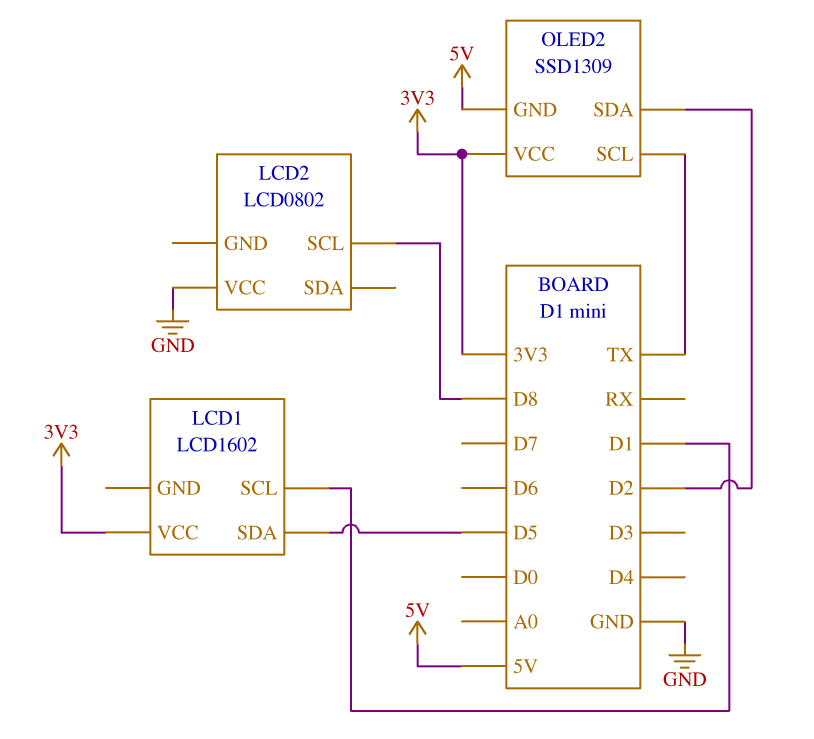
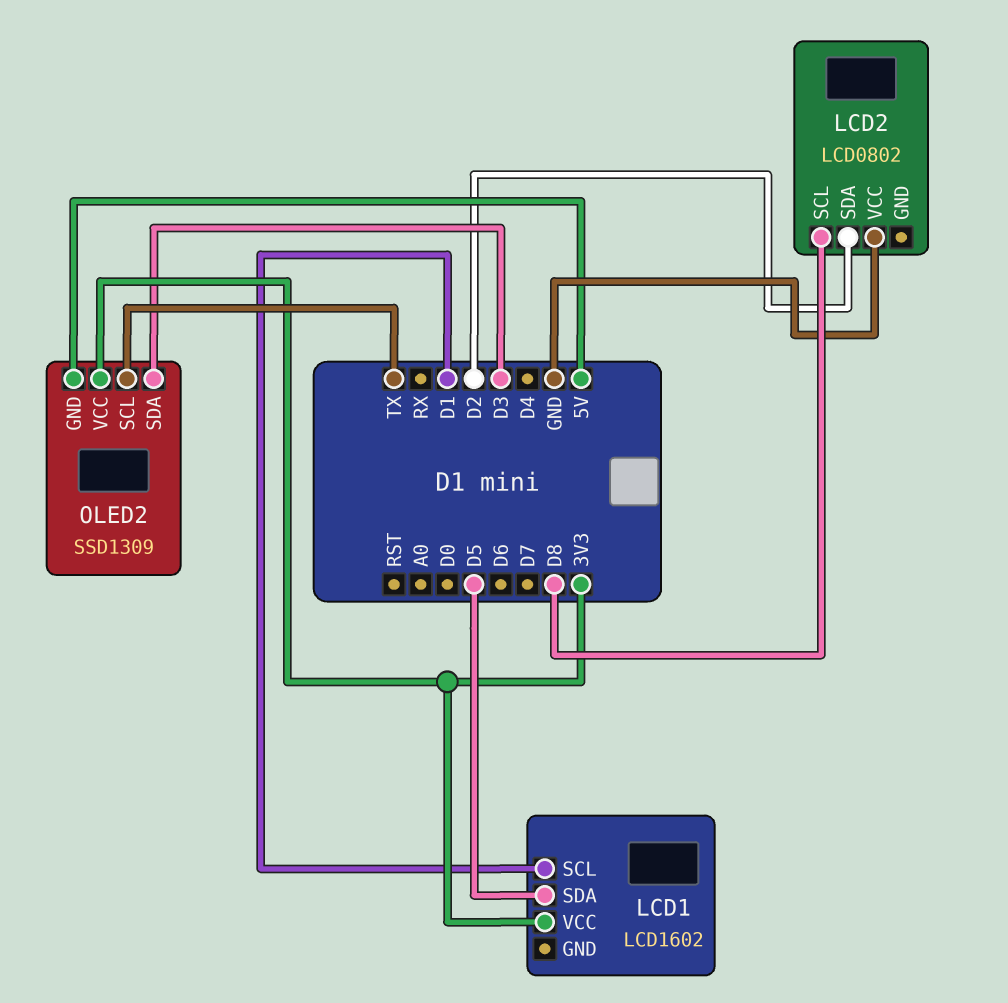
LCD2 pin SDA: none -> D2
OLED2 pin SDA: D2 -> D3

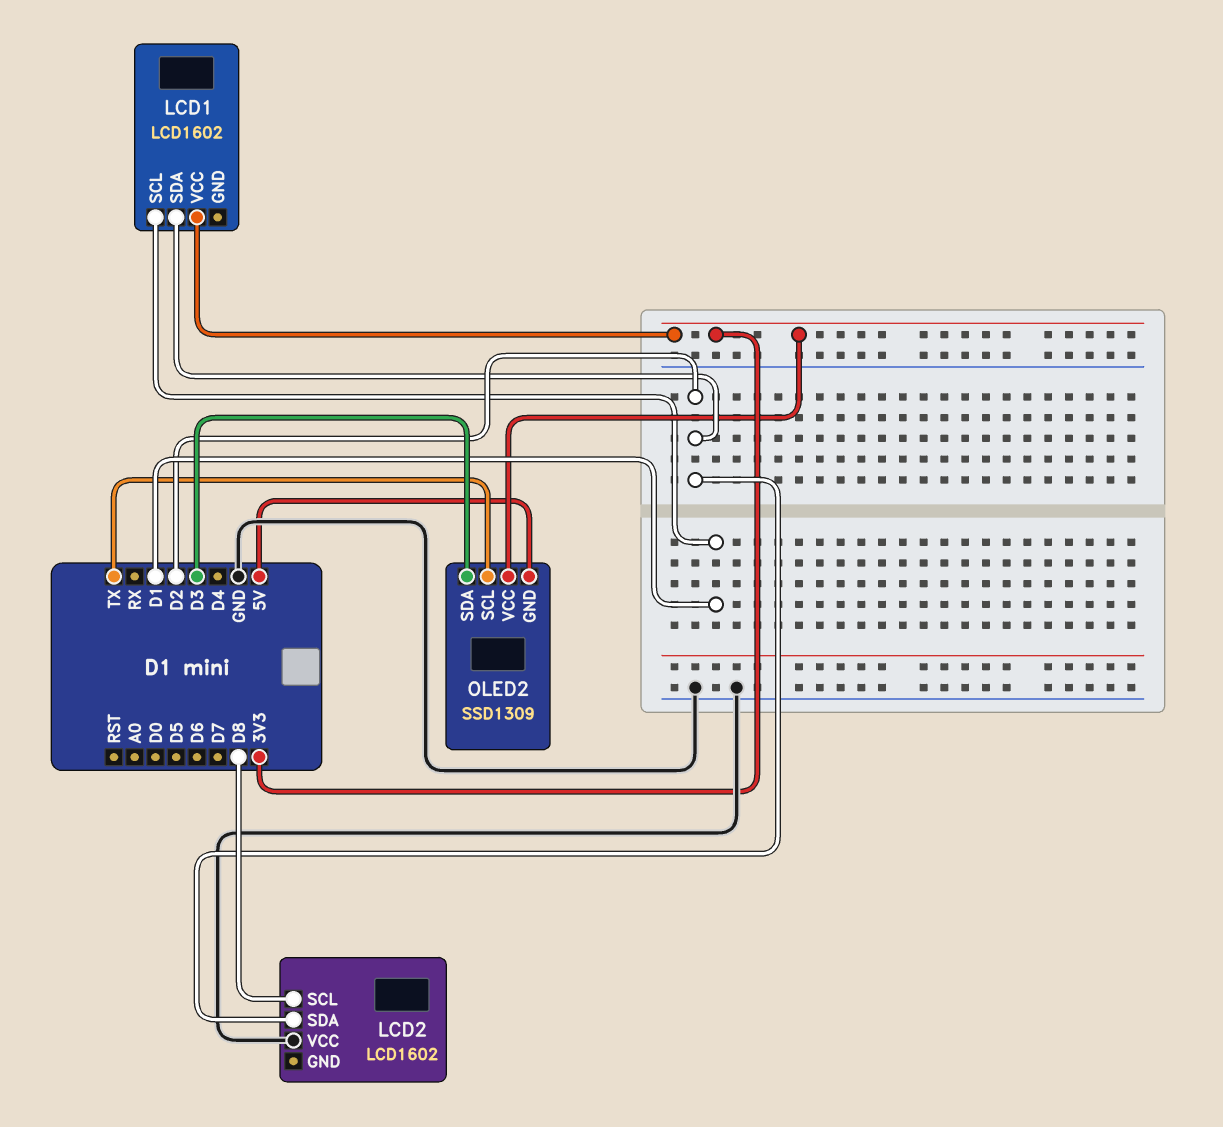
LCD1 pin SDA: D5 -> D2
LCD2: LCD0802 -> LCD1602

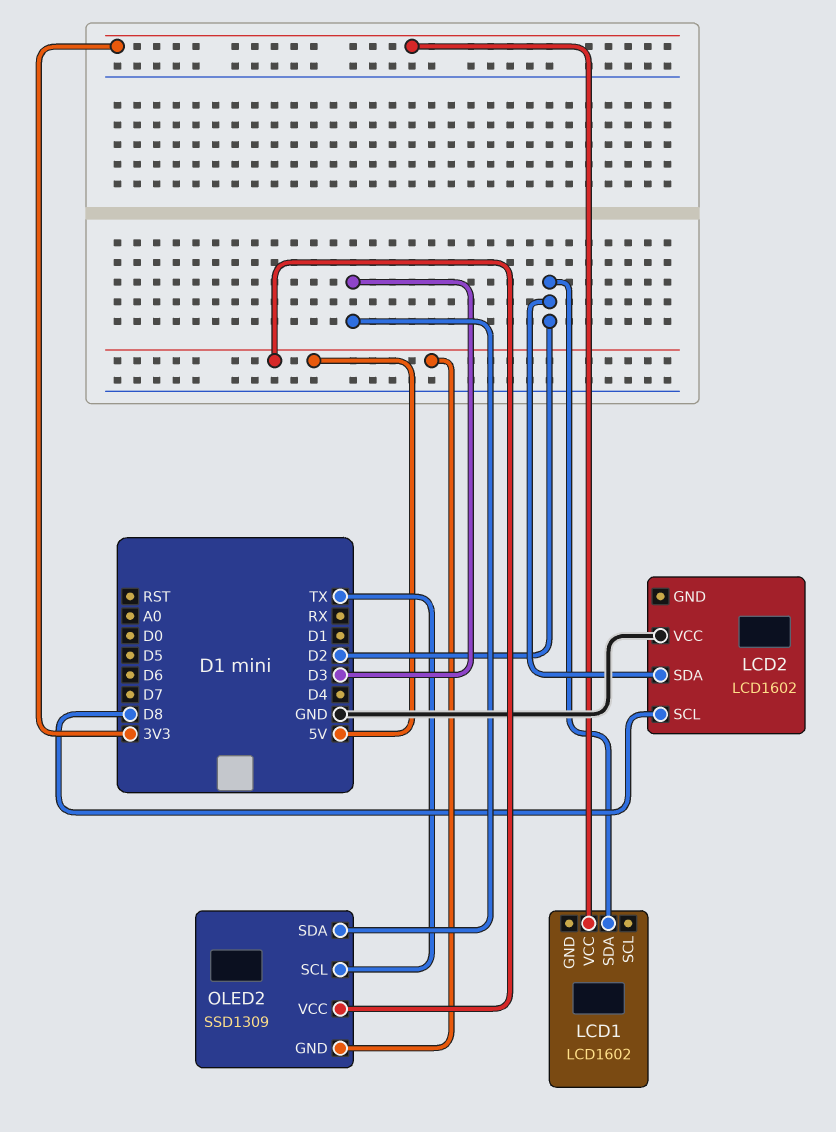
LCD1 pin SCL: D1 -> none
OLED2 pin VCC: 3V3 -> 5V

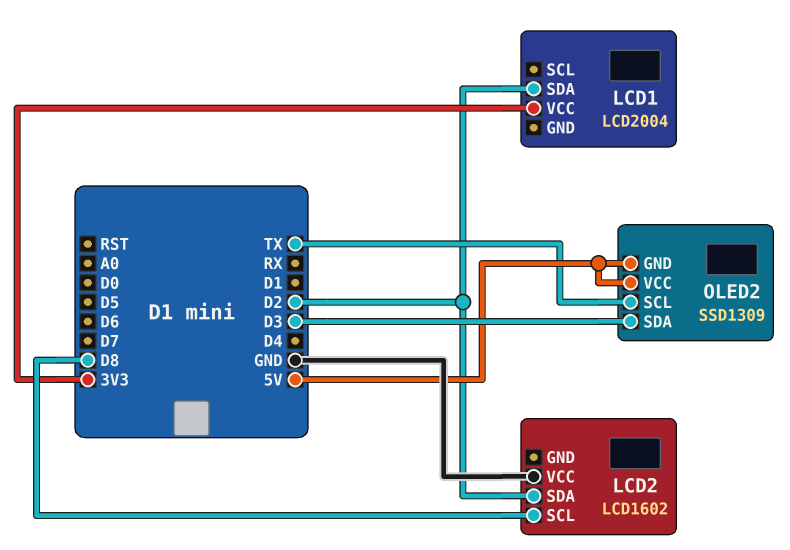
LCD1: LCD1602 -> LCD2004

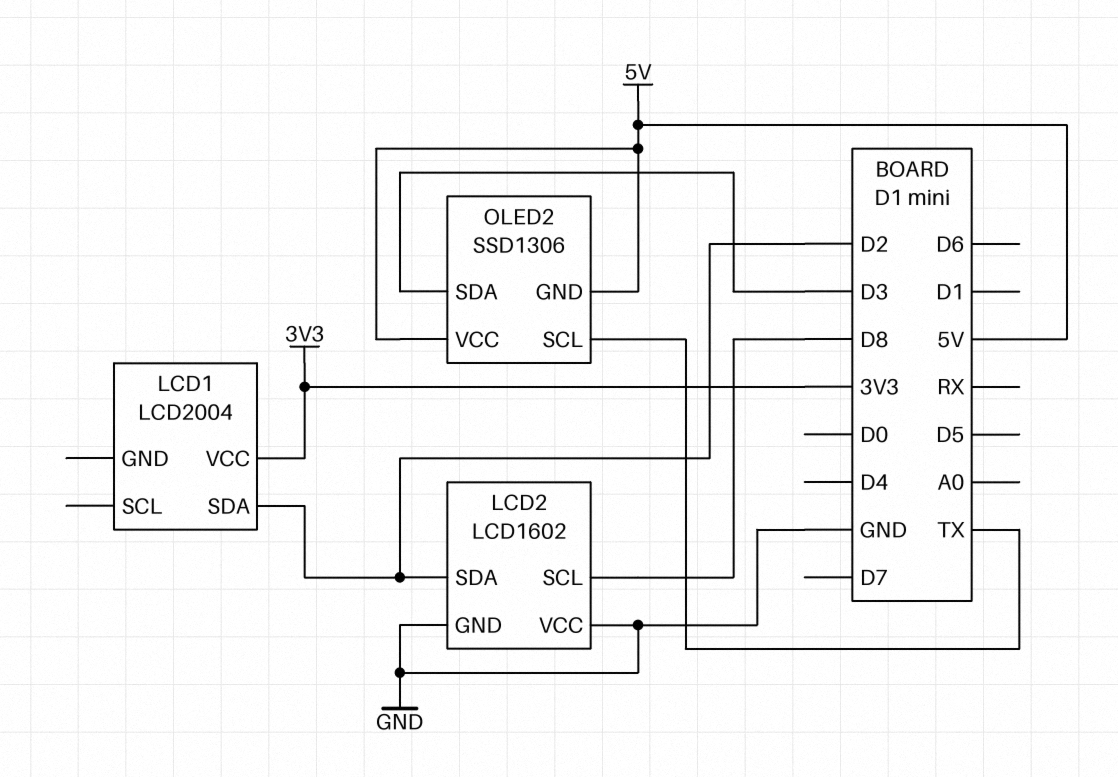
LCD2 pin GND: none -> GND
OLED2: SSD1309 -> SSD1306

